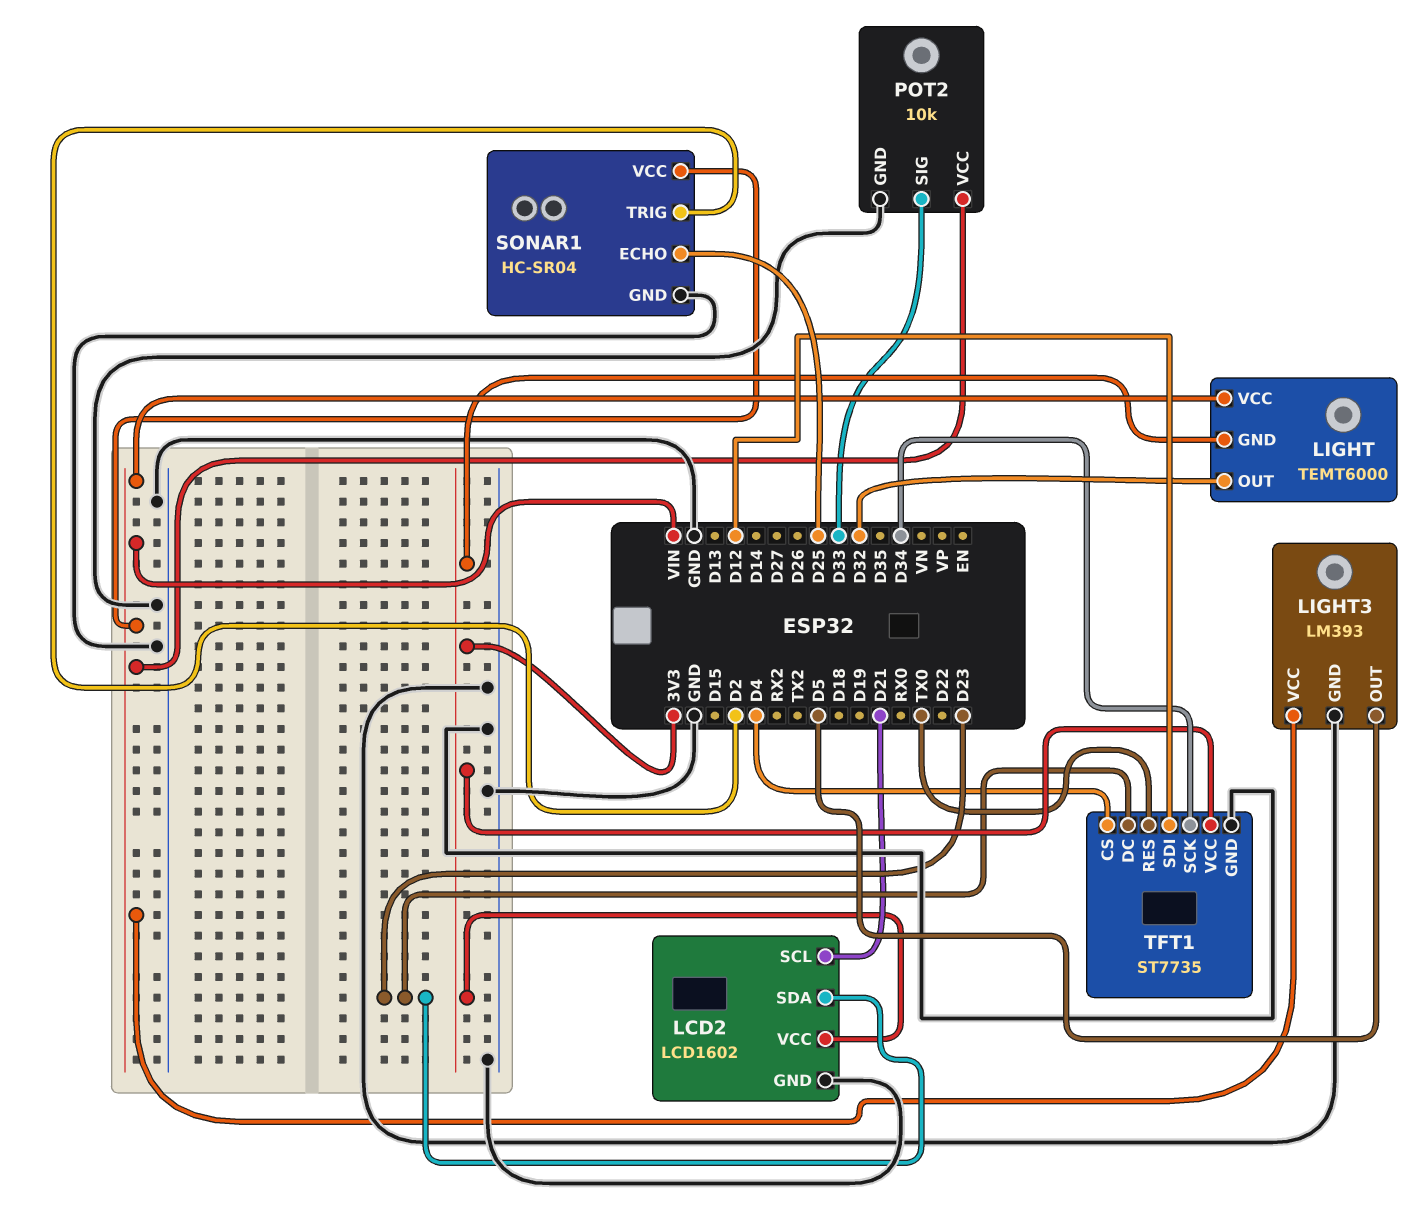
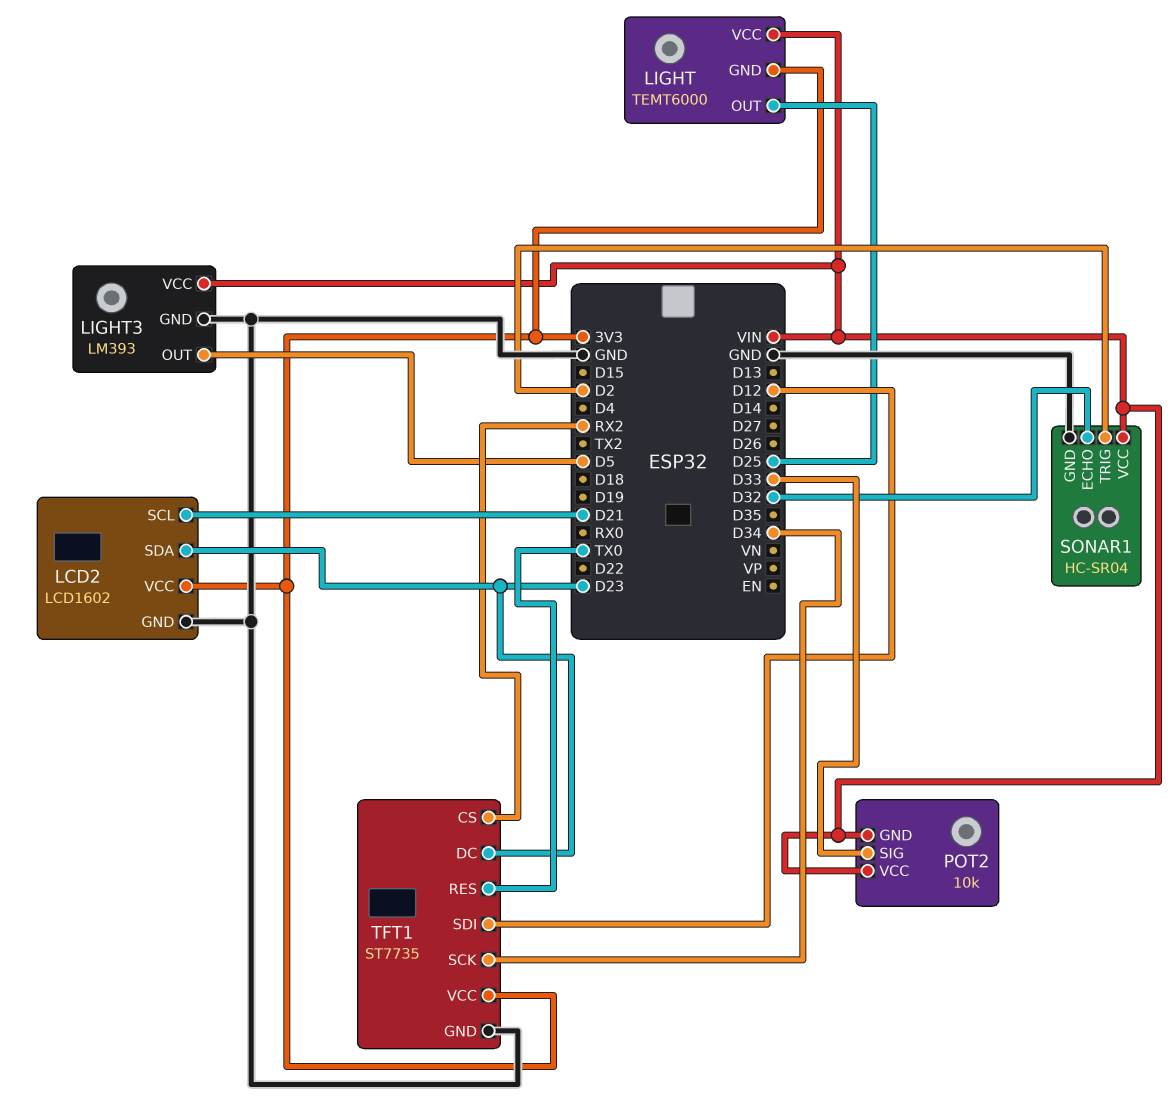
LIGHT pin OUT: D32 -> D25
POT2 pin GND: GND -> VIN
SONAR1 pin ECHO: D25 -> D32
TFT1 pin CS: D4 -> RX2

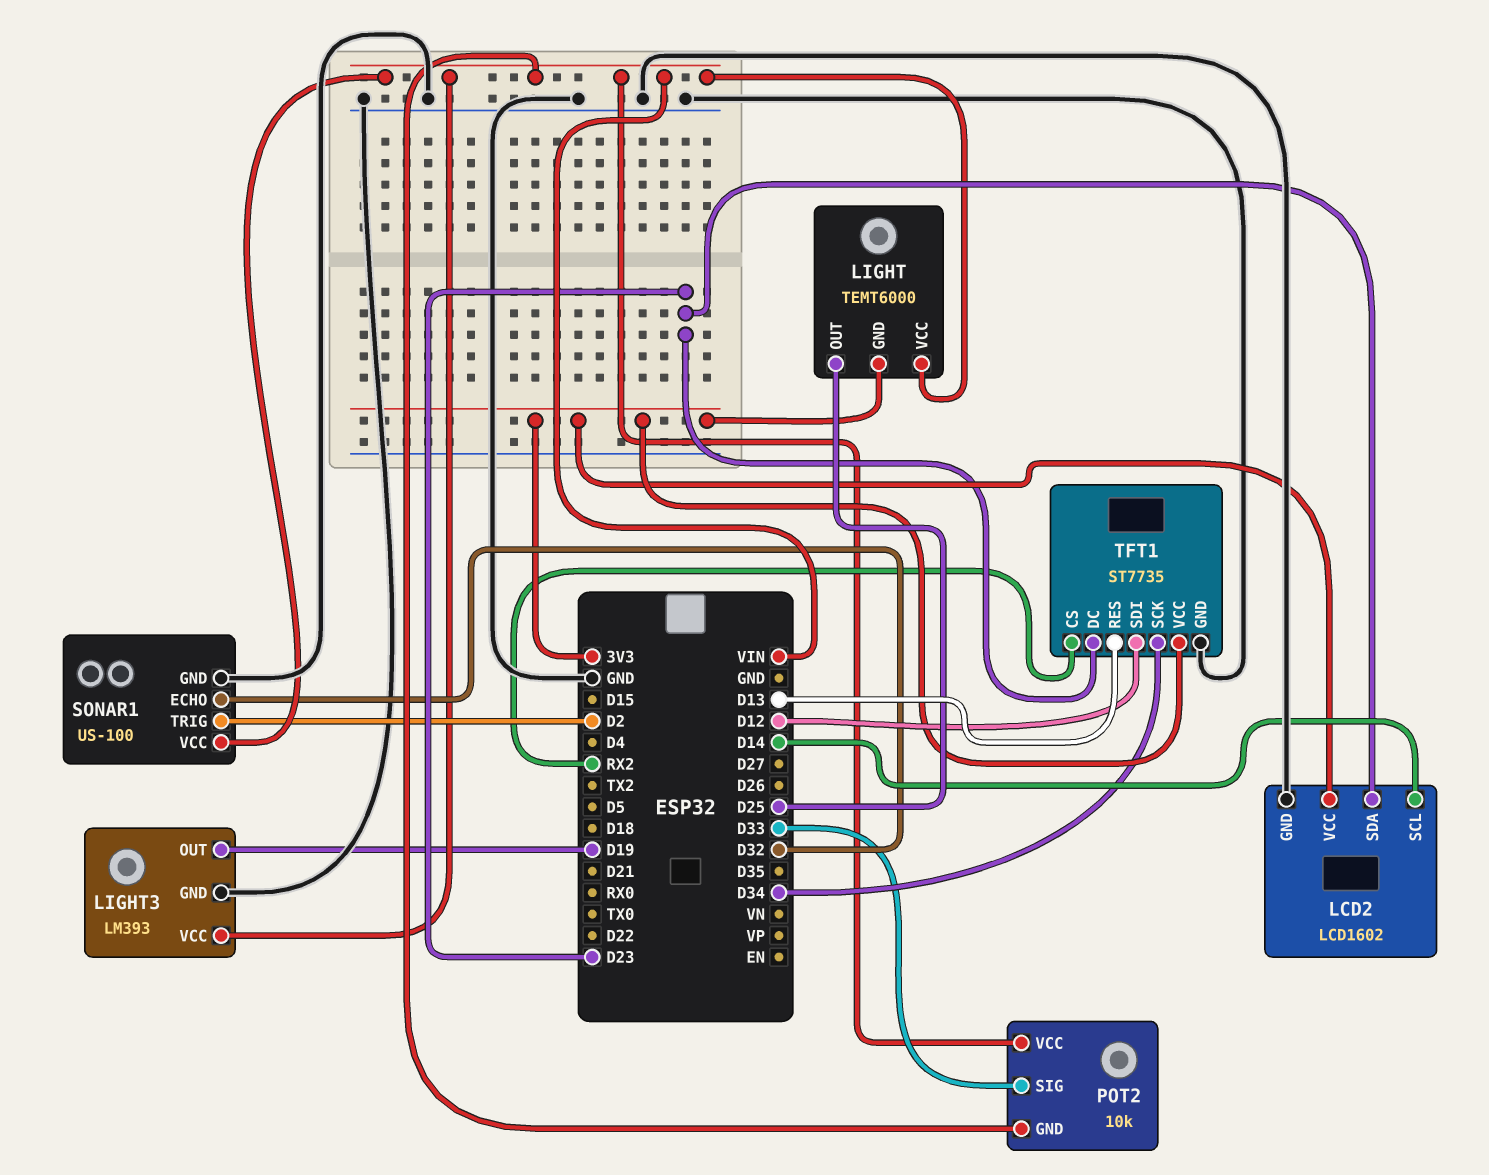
LCD2 pin SCL: D21 -> D14
LIGHT3 pin OUT: D5 -> D19
SONAR1: HC-SR04 -> US-100
TFT1 pin RES: TX0 -> D13

